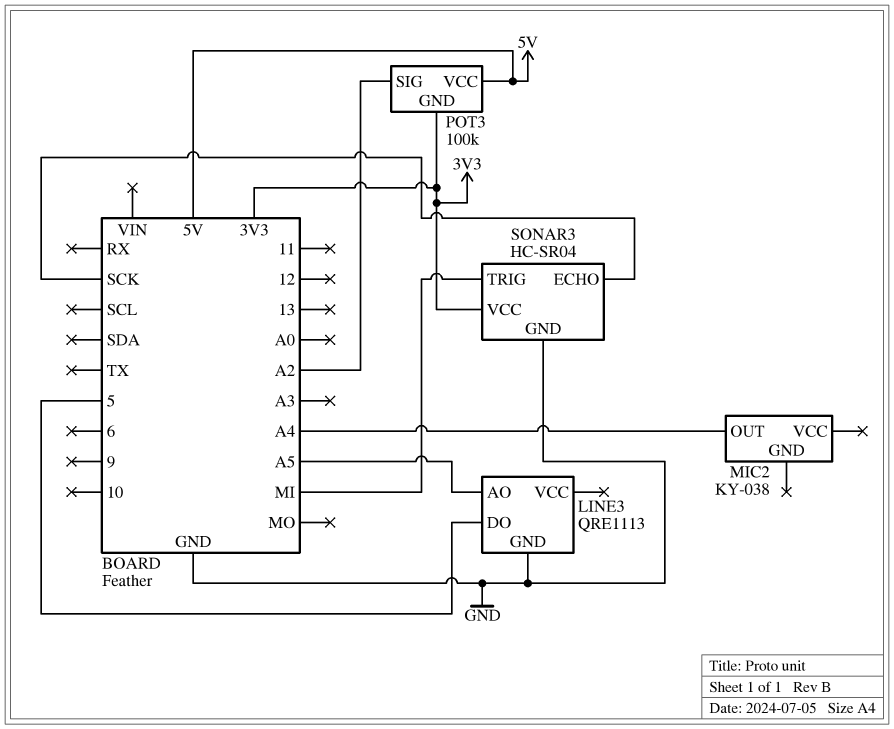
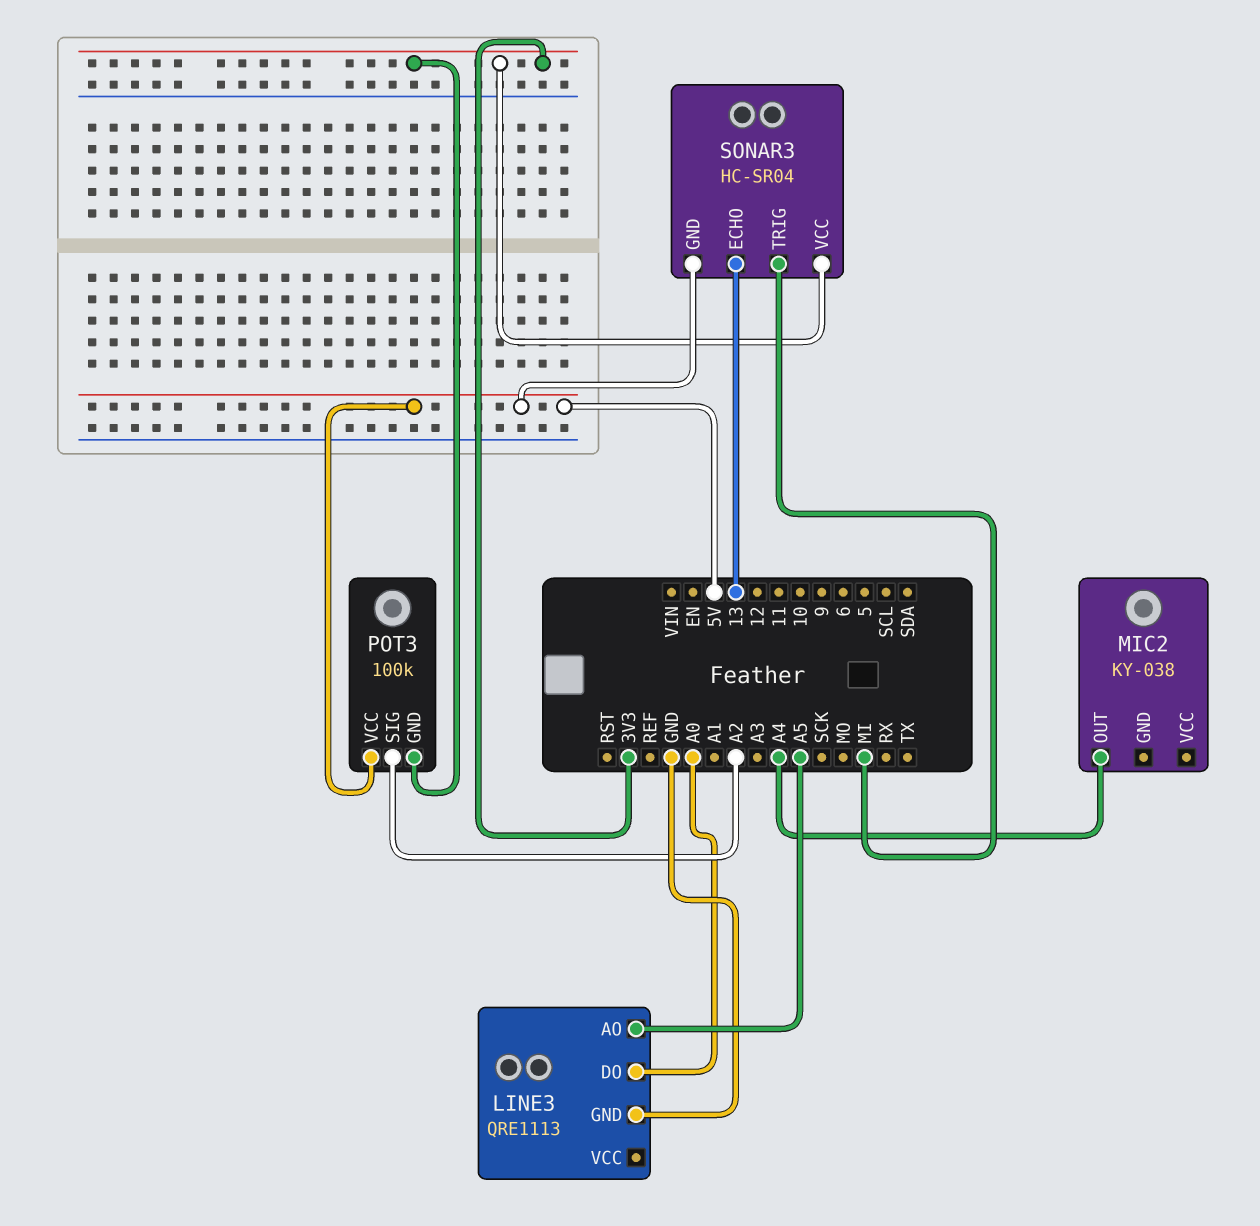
LINE3 pin DO: 5 -> A0
SONAR3 pin ECHO: SCK -> 13
SONAR3 pin GND: GND -> 5V

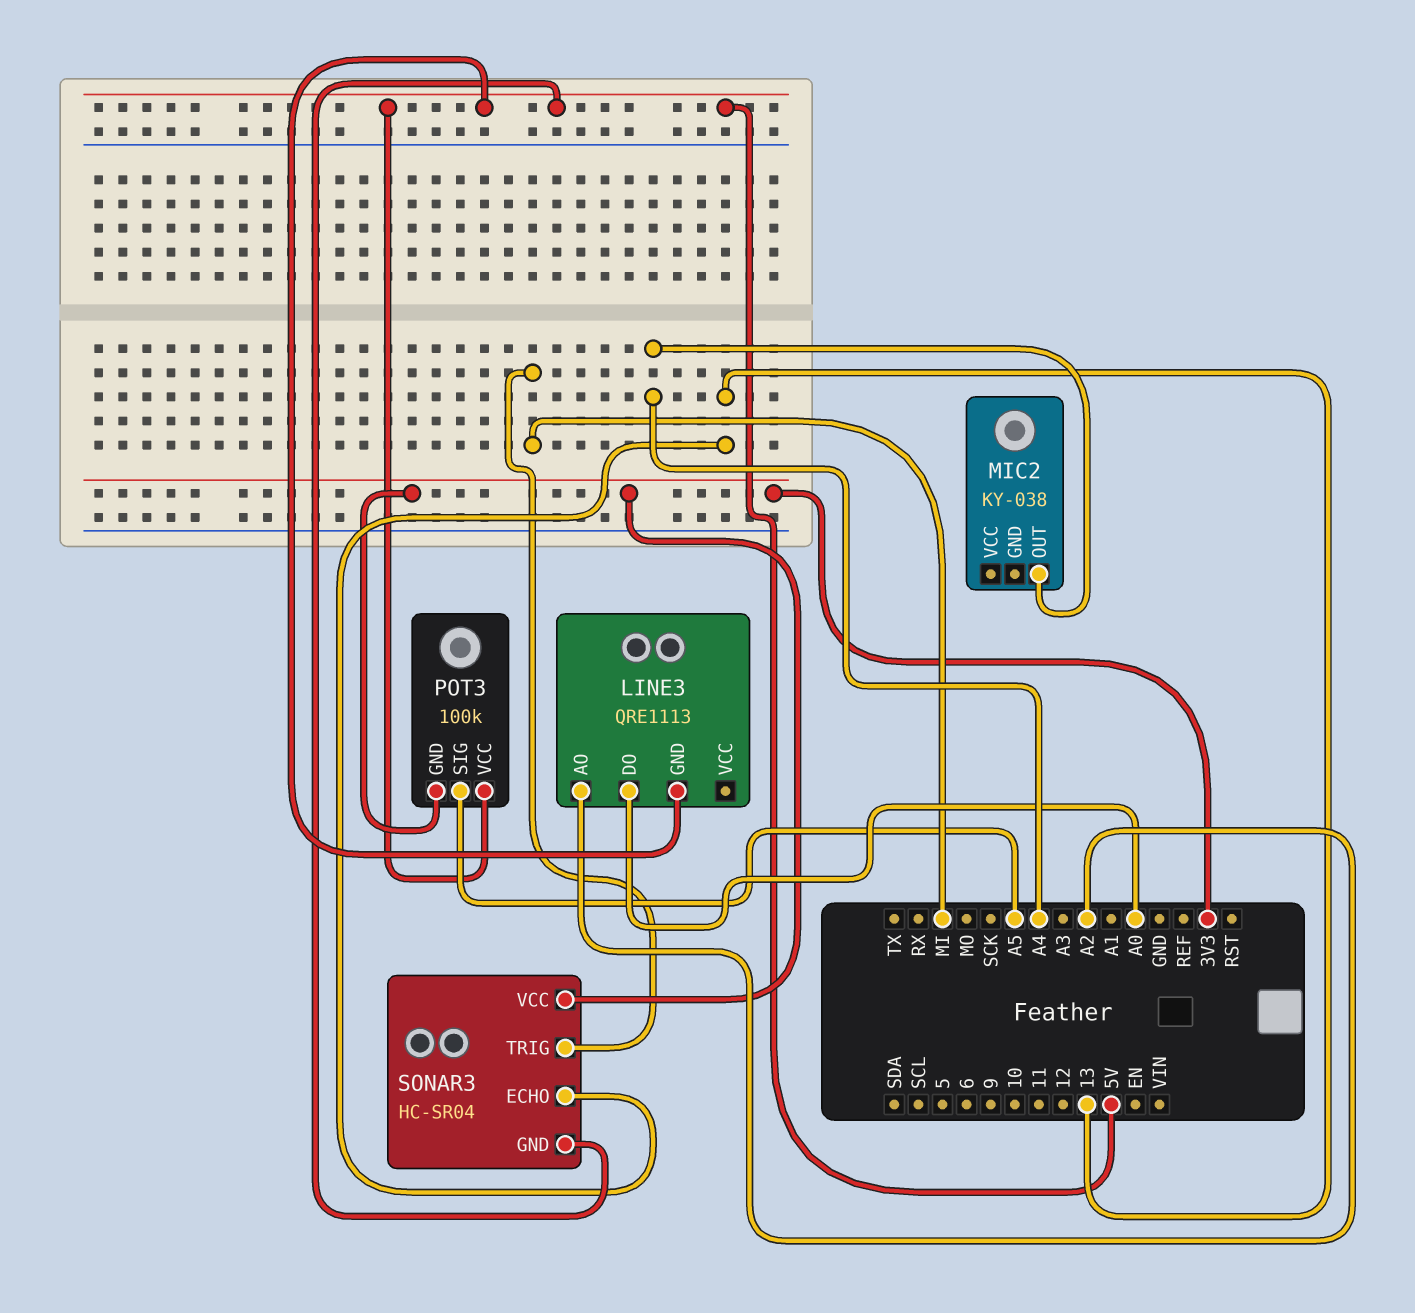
LINE3 pin AO: A5 -> A2
LINE3 pin GND: GND -> 5V
POT3 pin SIG: A2 -> A5

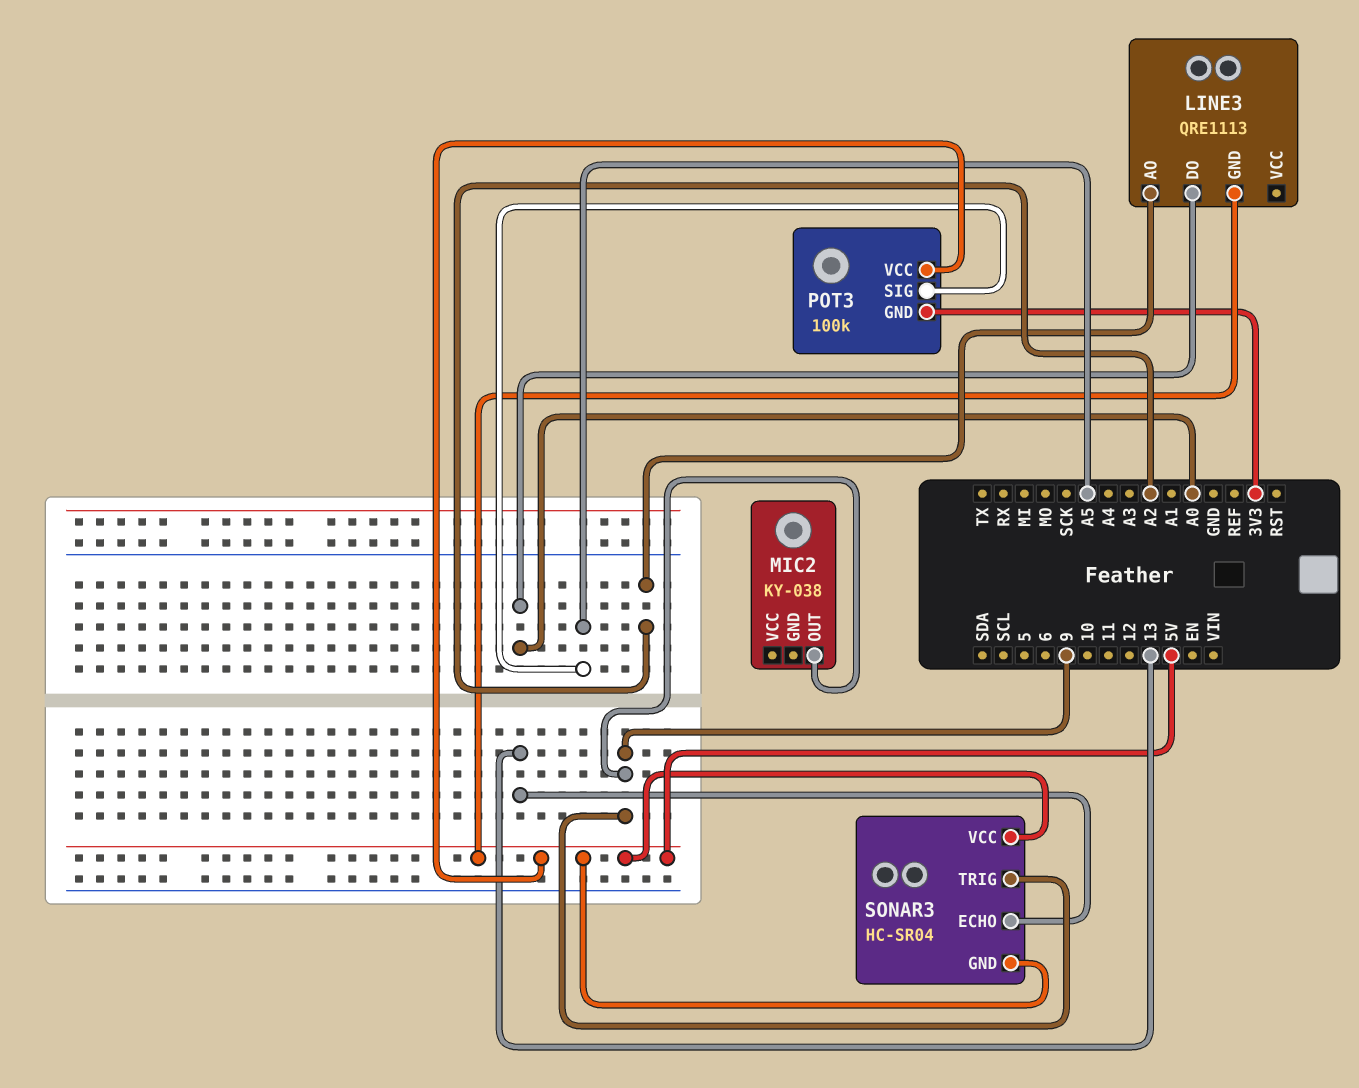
MIC2 pin OUT: A4 -> 9
SONAR3 pin TRIG: MI -> 9
SONAR3 pin VCC: 3V3 -> 5V

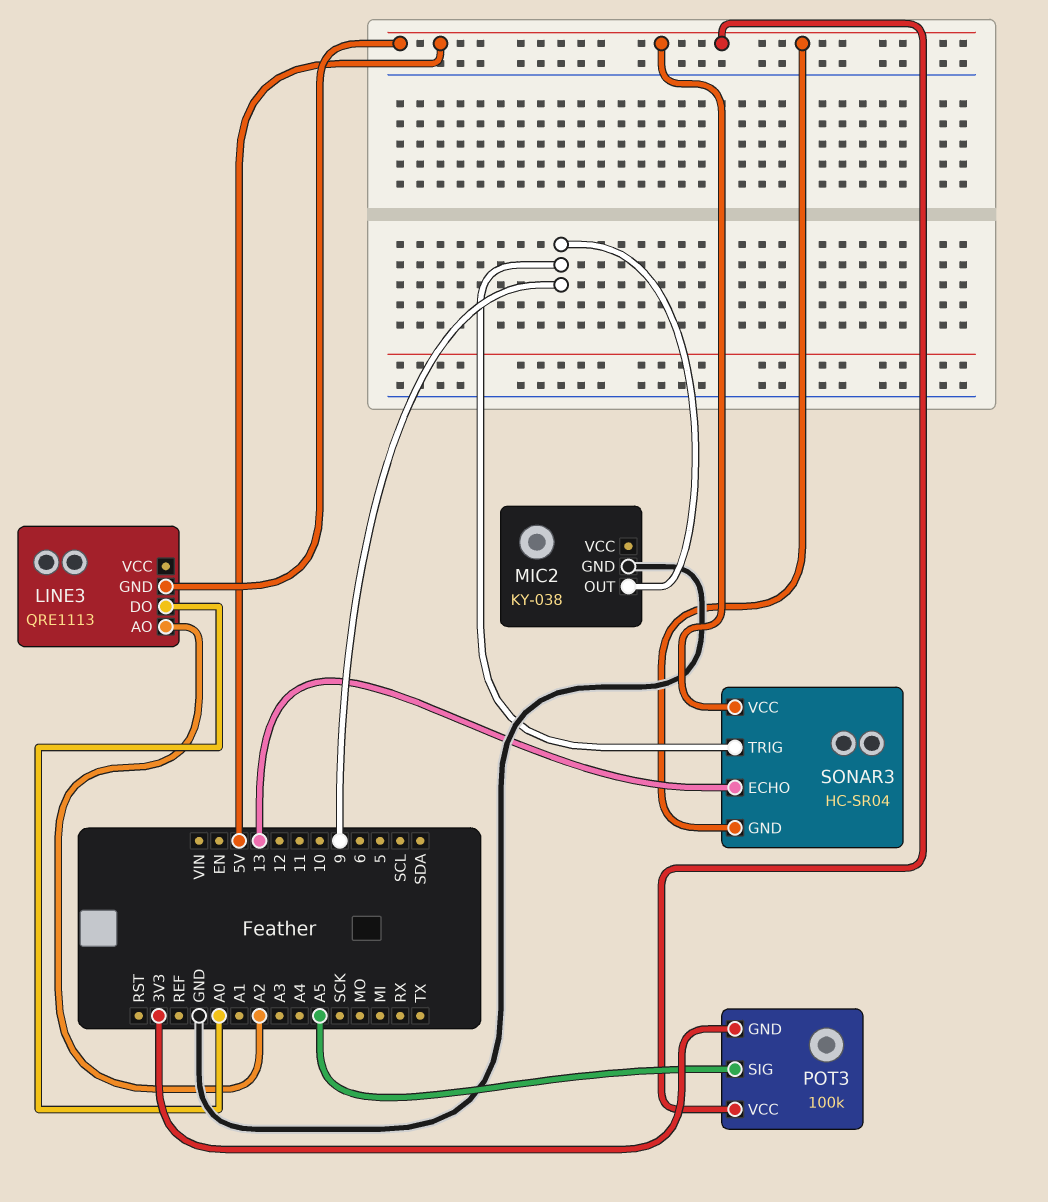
MIC2 pin GND: none -> GND

